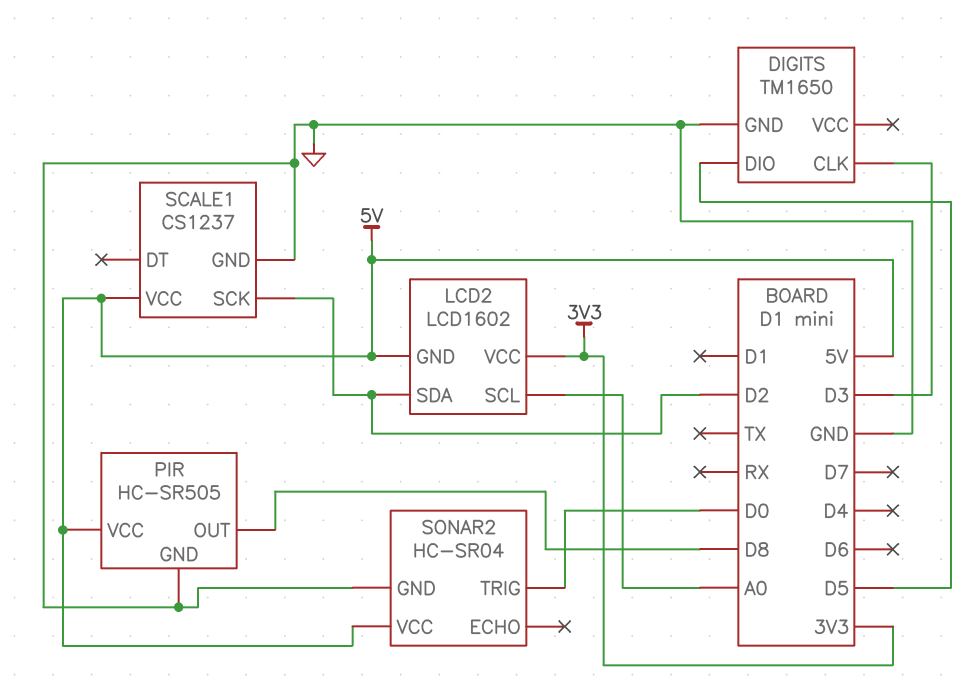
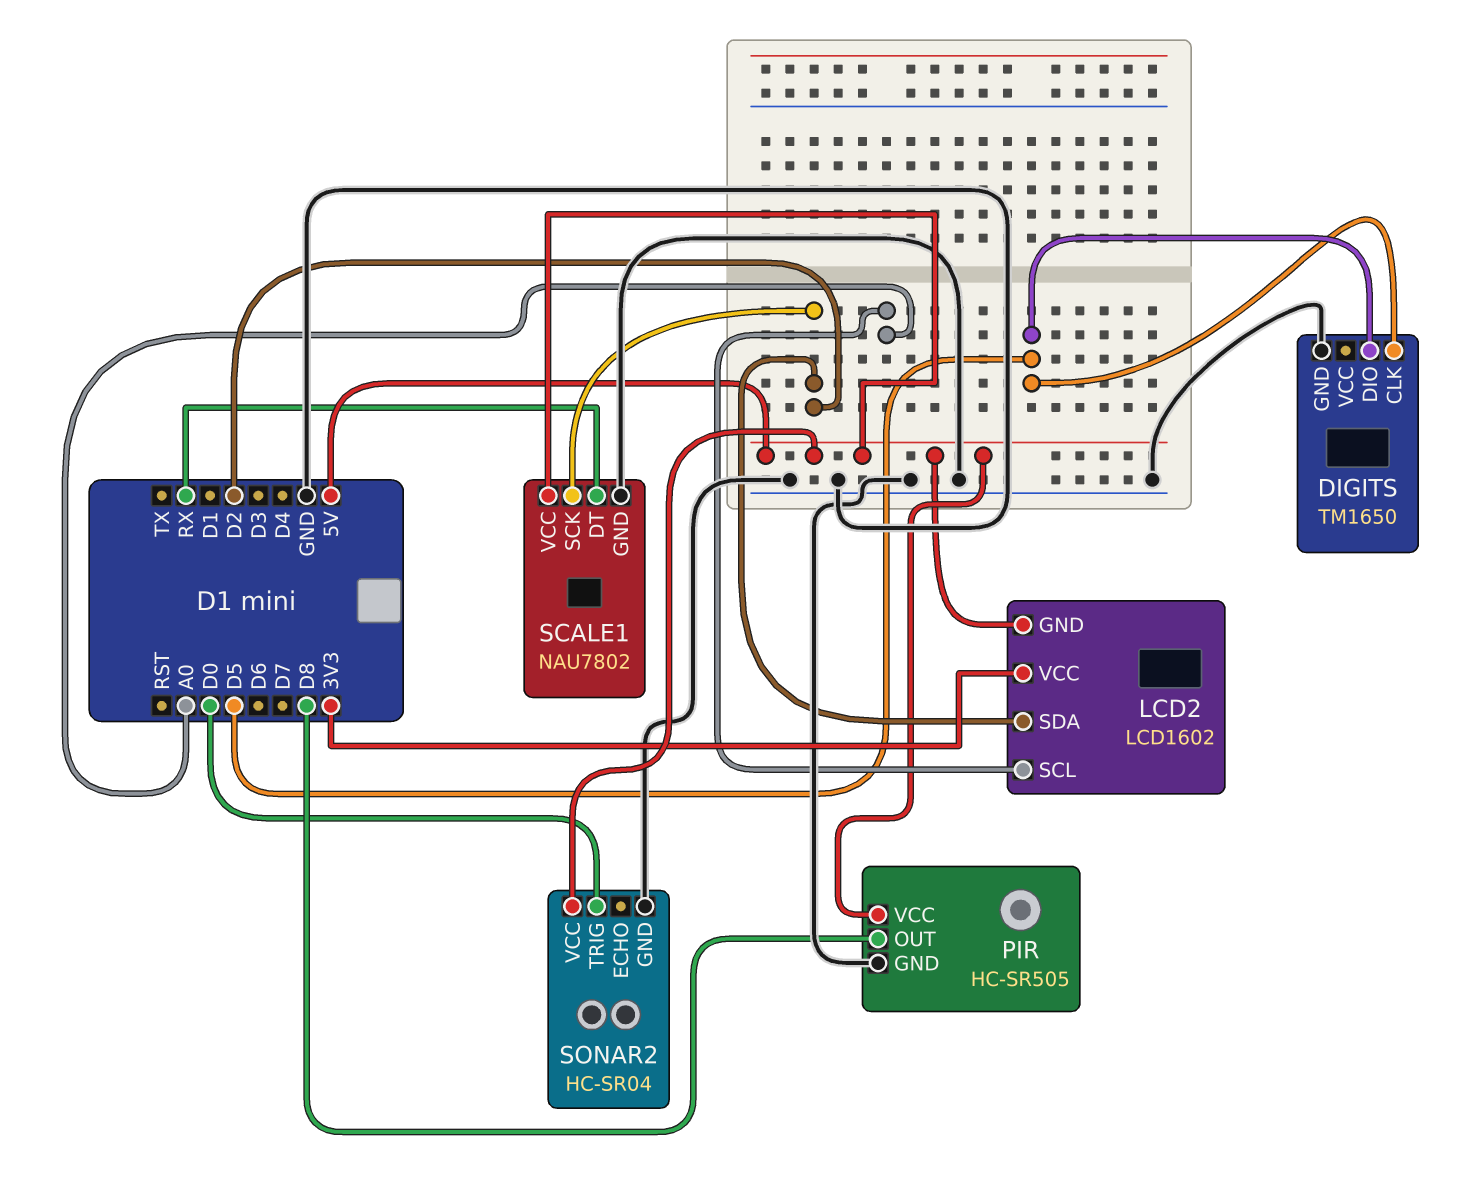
DIGITS pin CLK: D3 -> D5
SCALE1: CS1237 -> NAU7802
SCALE1 pin DT: none -> RX

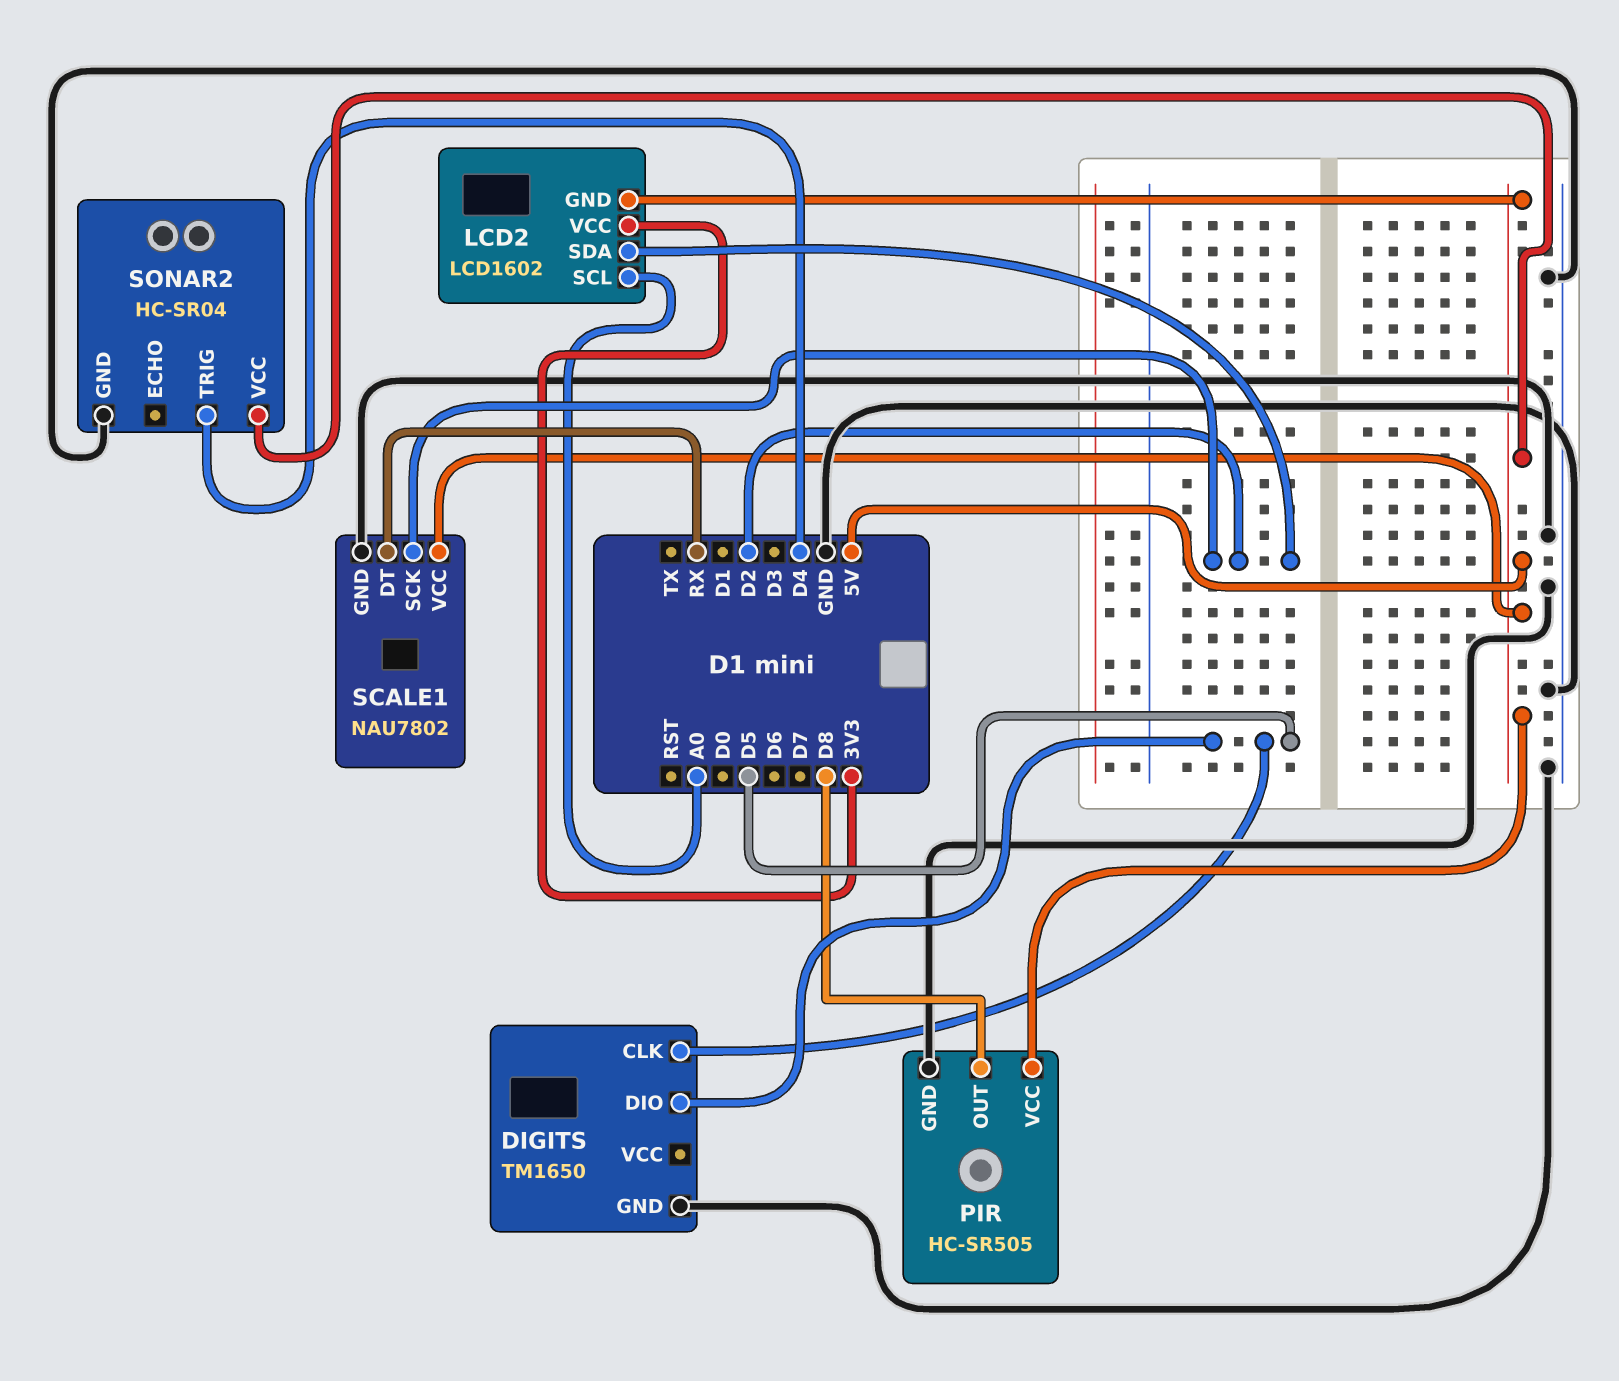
SONAR2 pin TRIG: D0 -> D4

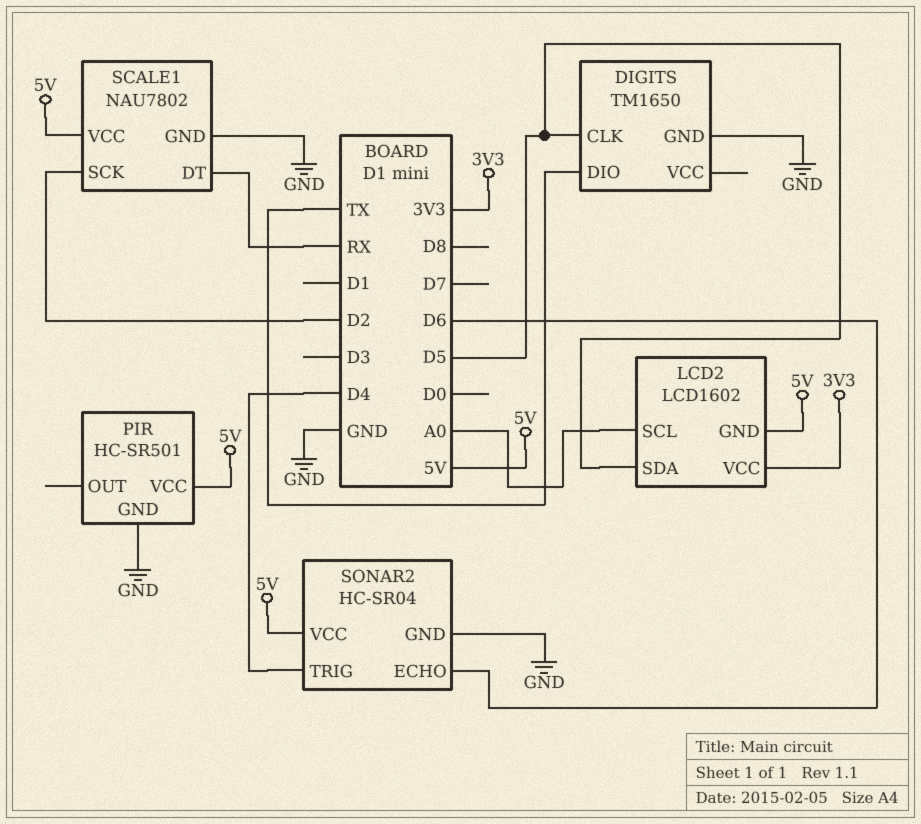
DIGITS pin DIO: D5 -> TX
LCD2 pin SDA: D2 -> D5
PIR: HC-SR505 -> HC-SR501
PIR pin OUT: D8 -> none
SONAR2 pin ECHO: none -> D6

